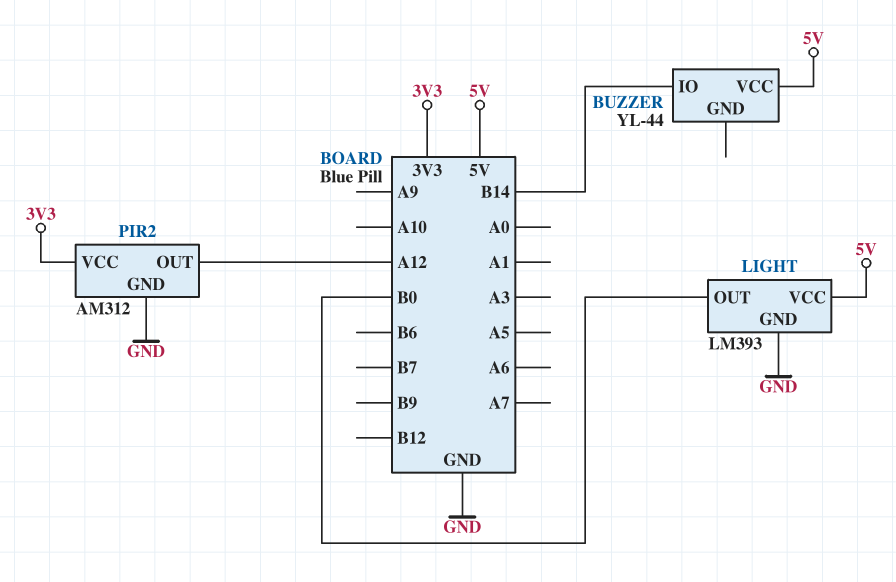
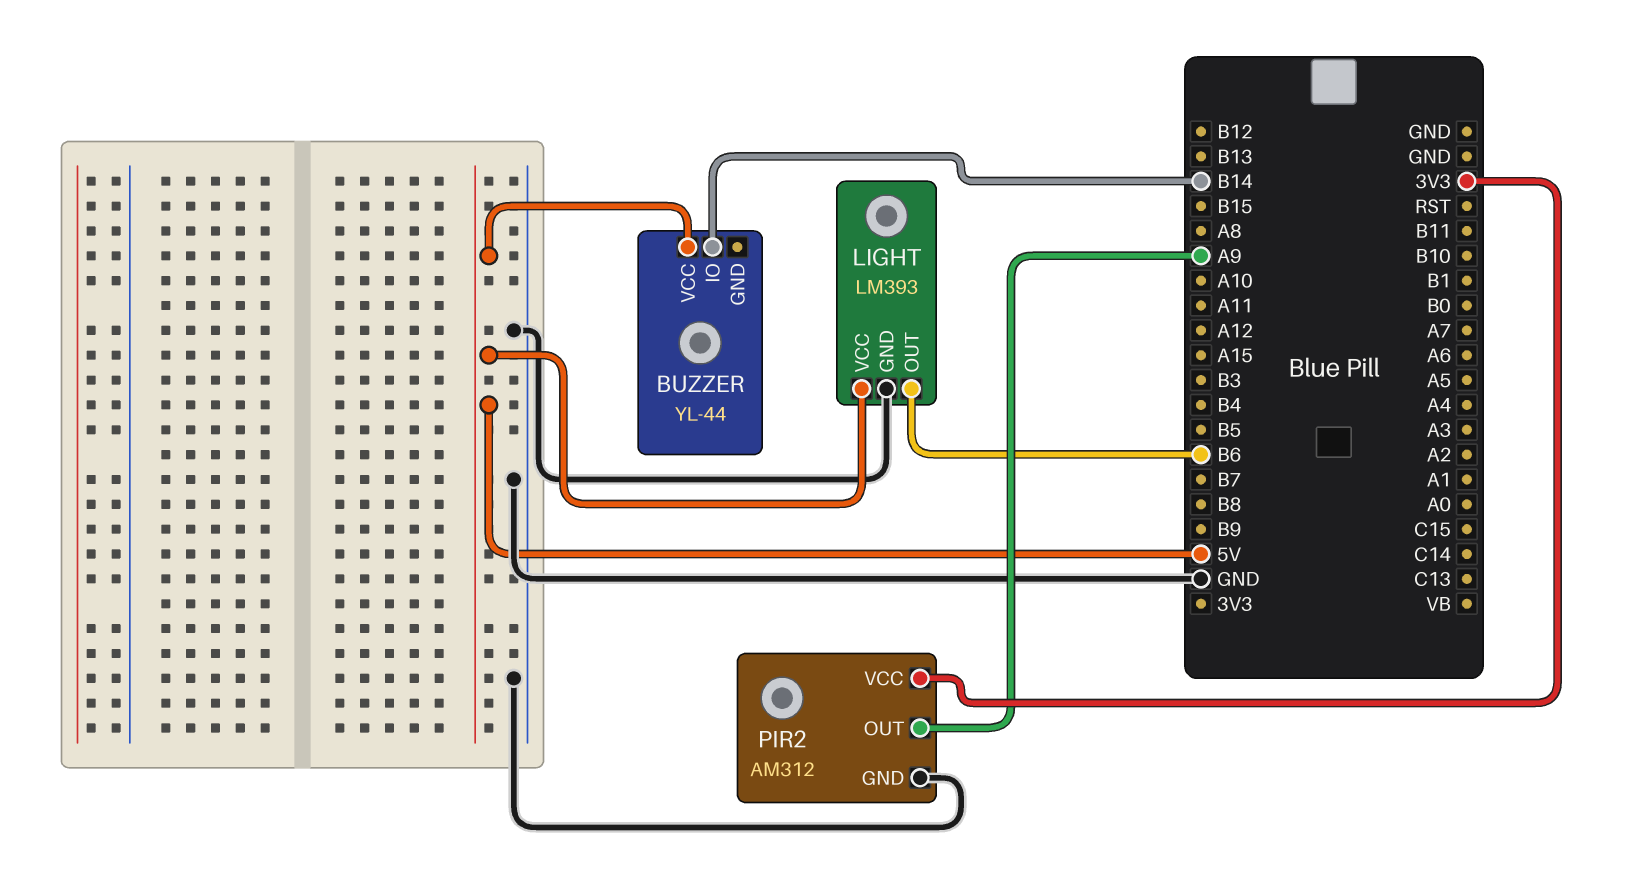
LIGHT pin OUT: B0 -> B6
PIR2 pin OUT: A12 -> A9

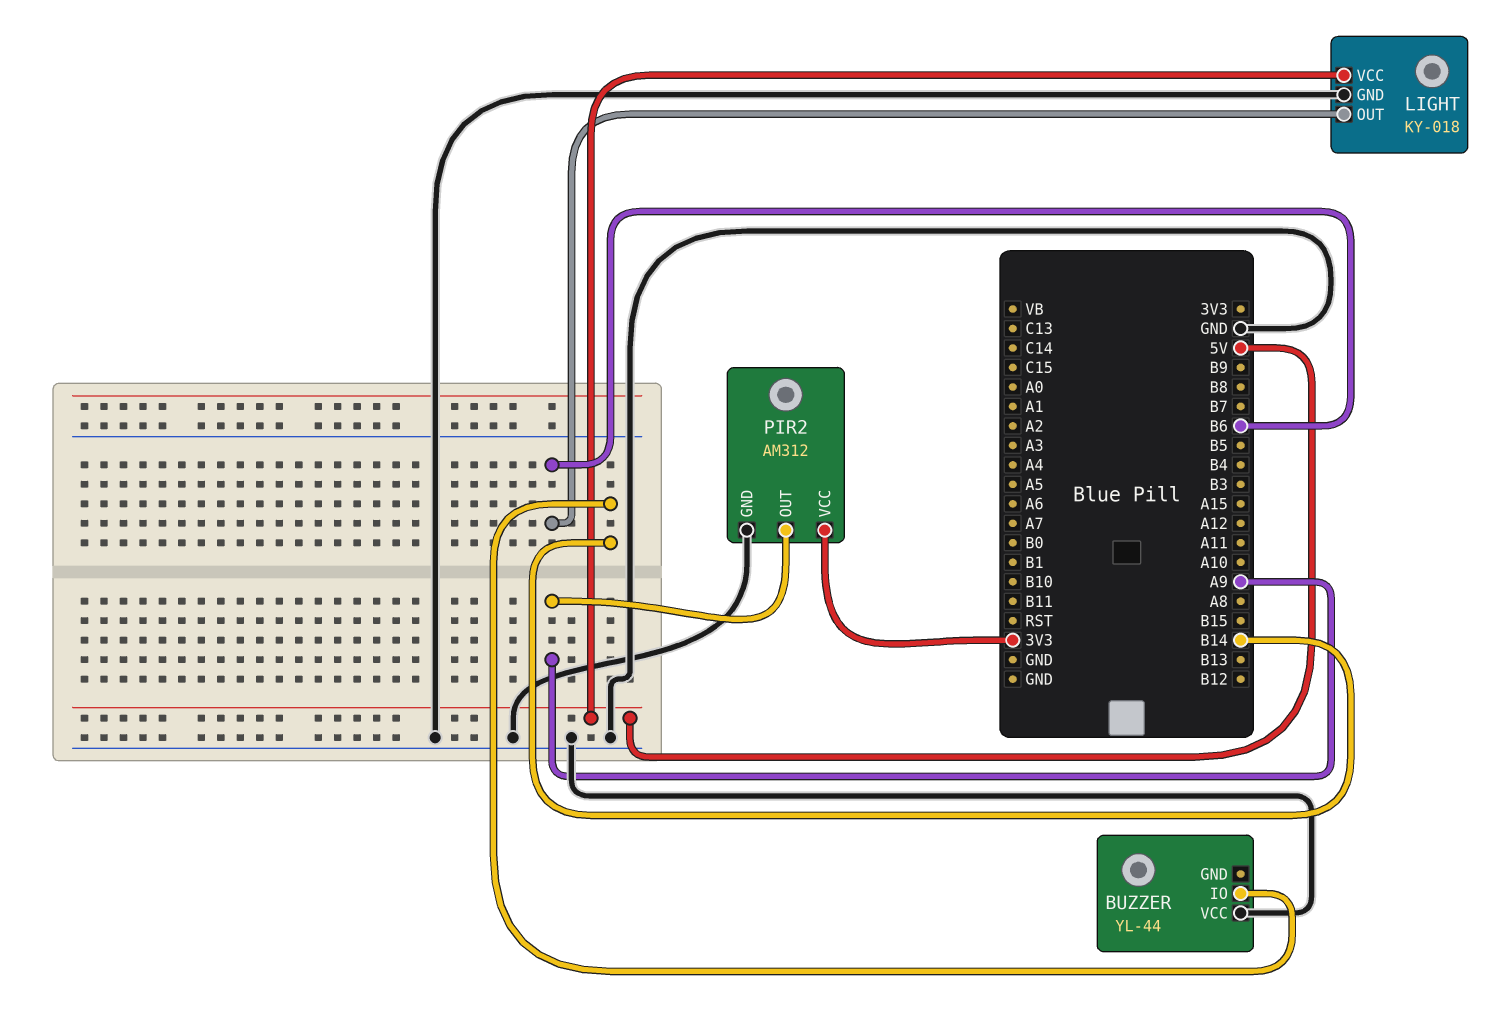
BUZZER pin VCC: 5V -> GND
LIGHT: LM393 -> KY-018

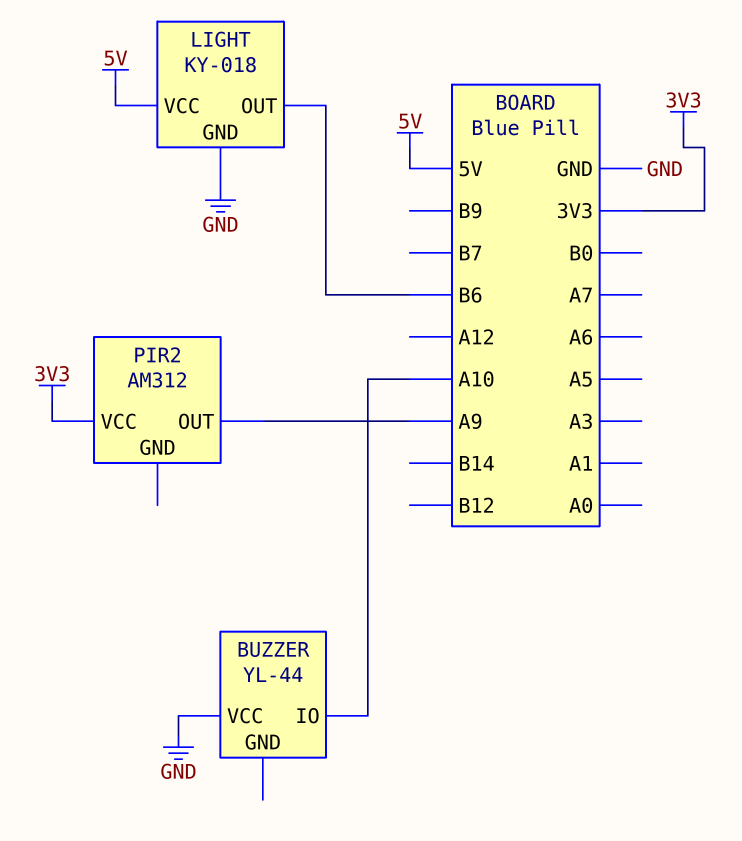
BUZZER pin IO: B14 -> A10
PIR2 pin GND: GND -> none

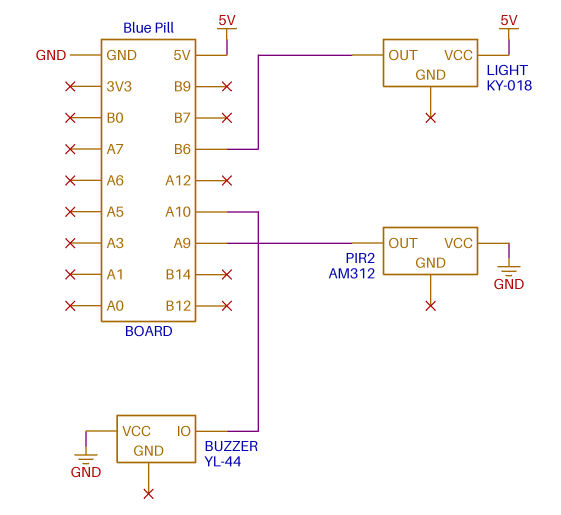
LIGHT pin GND: GND -> none
PIR2 pin VCC: 3V3 -> GND

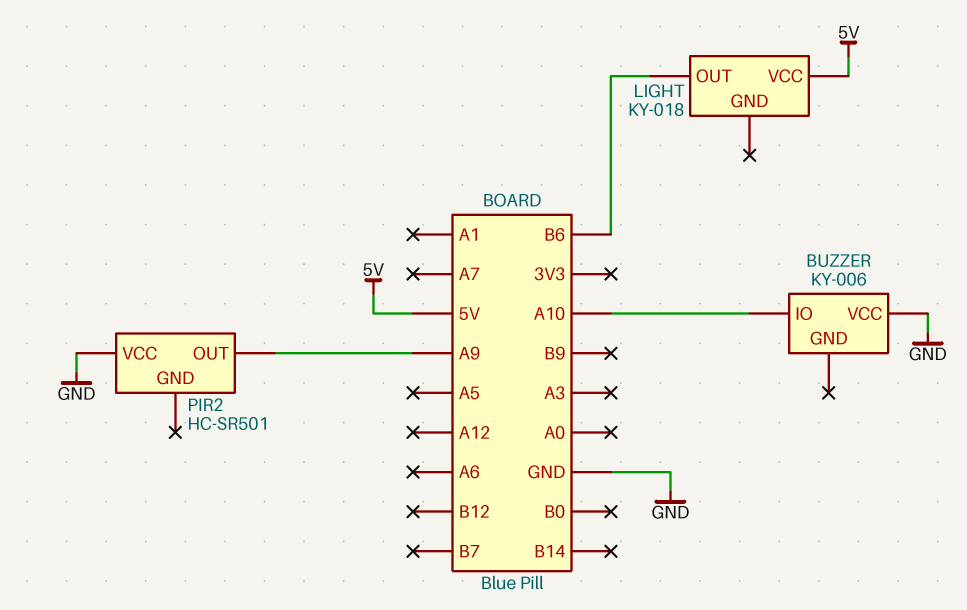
BUZZER: YL-44 -> KY-006
PIR2: AM312 -> HC-SR501

